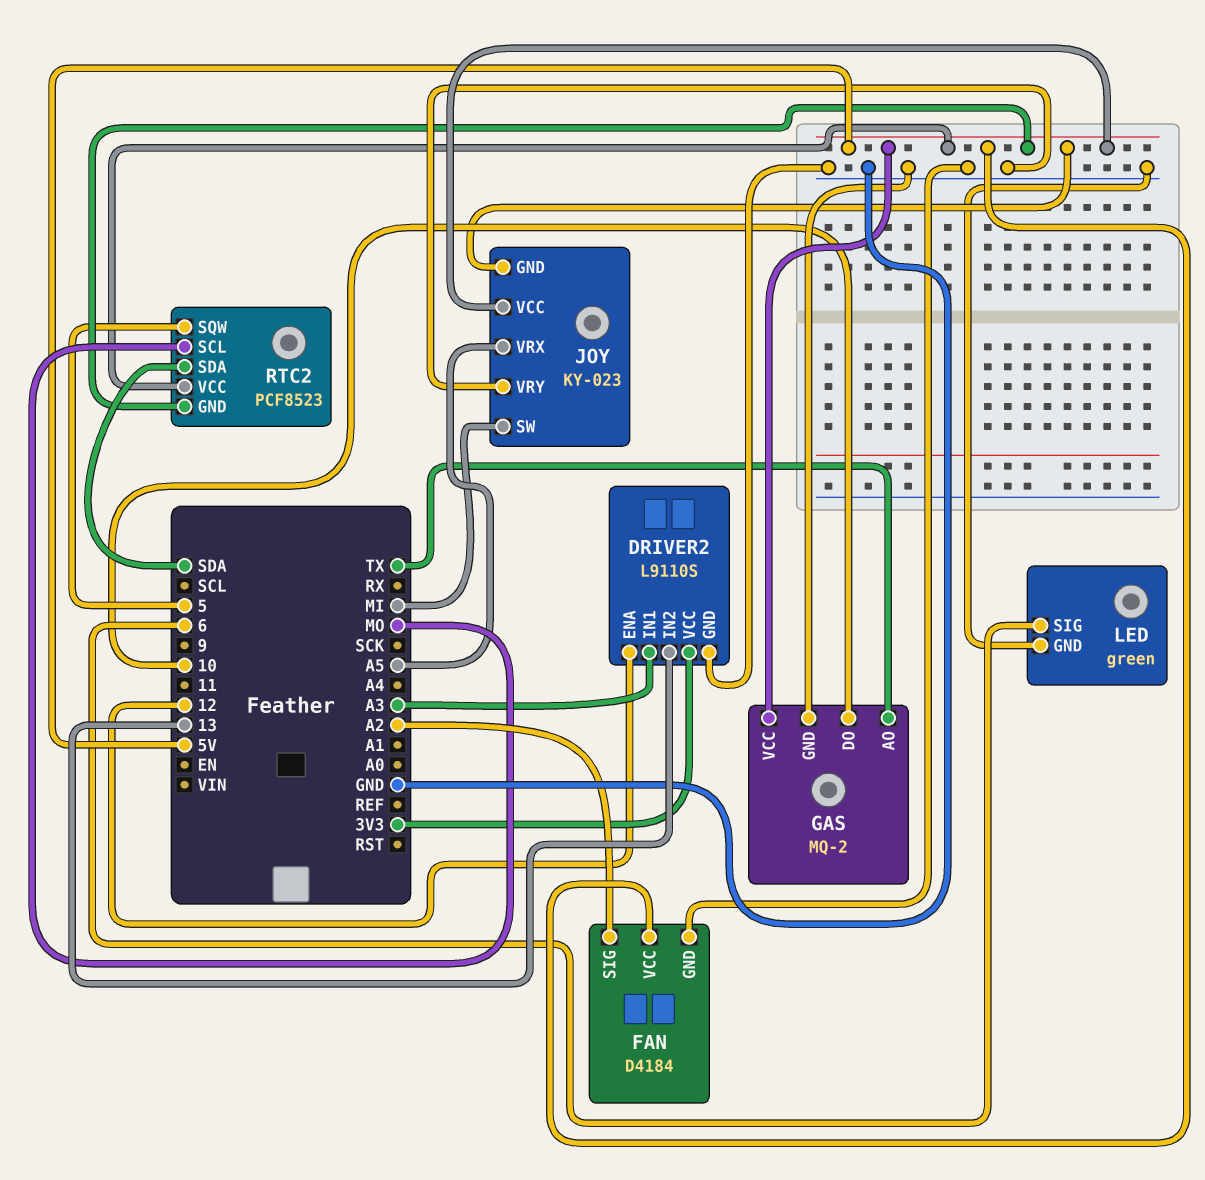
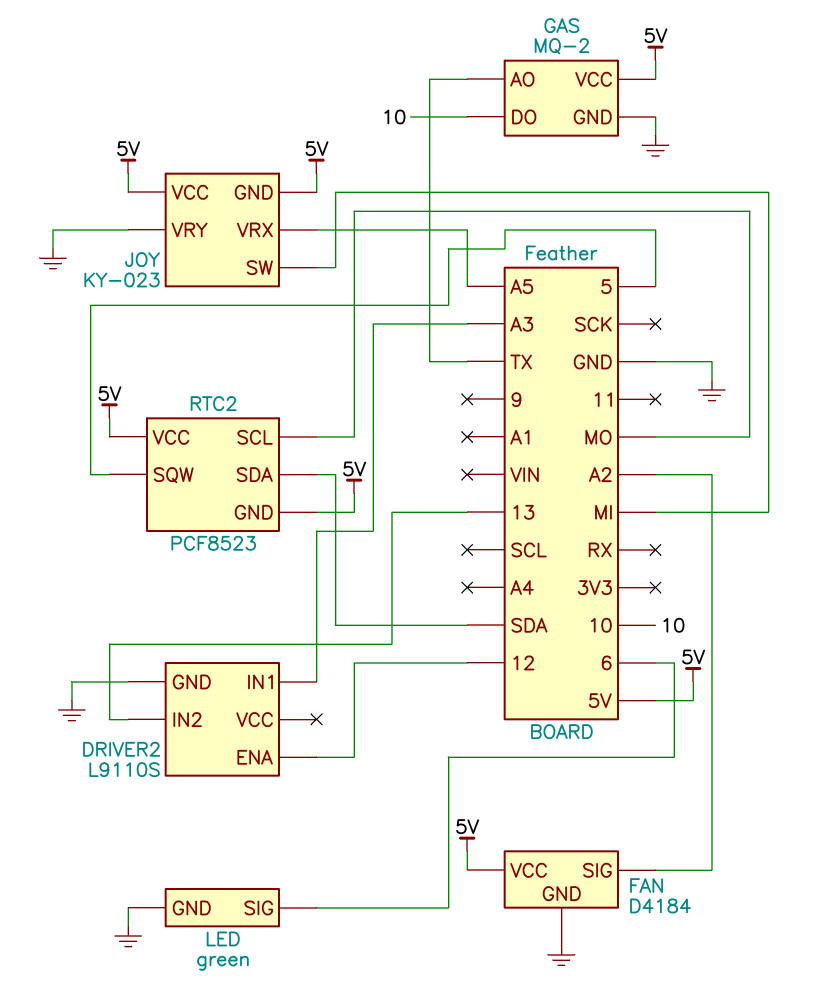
DRIVER2 pin VCC: 3V3 -> none

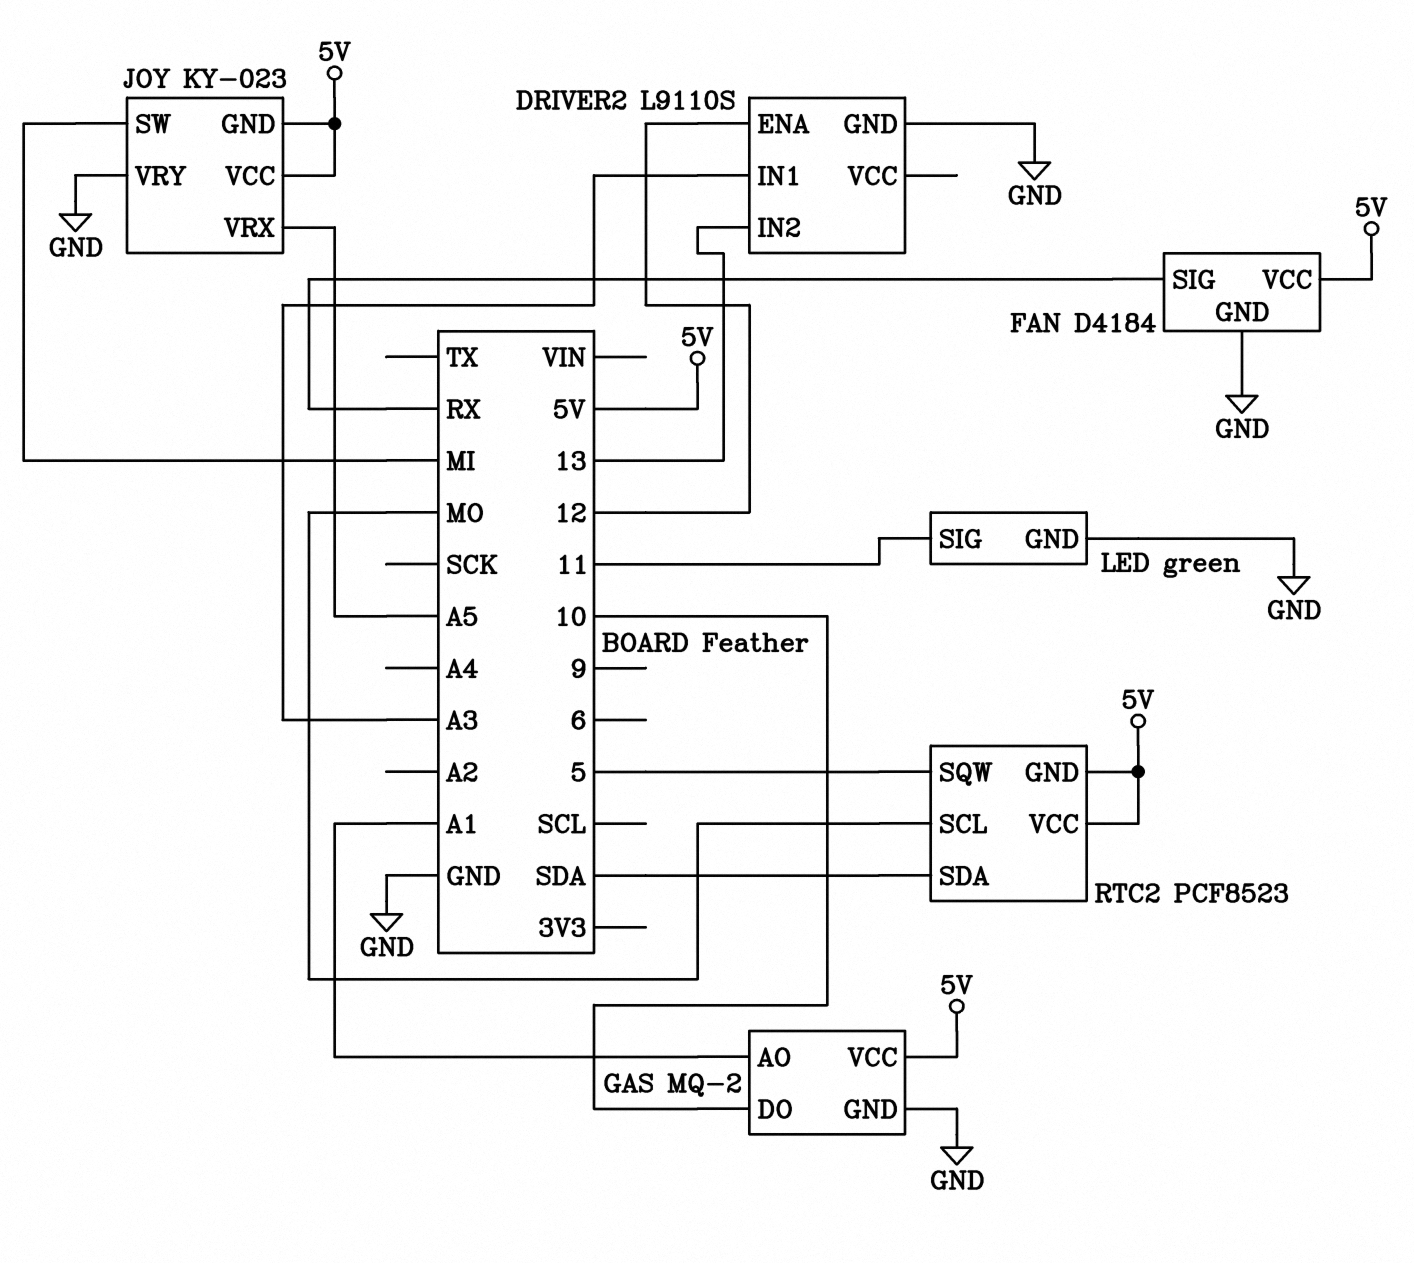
FAN pin SIG: A2 -> RX
GAS pin AO: TX -> A1
LED pin SIG: 6 -> 11

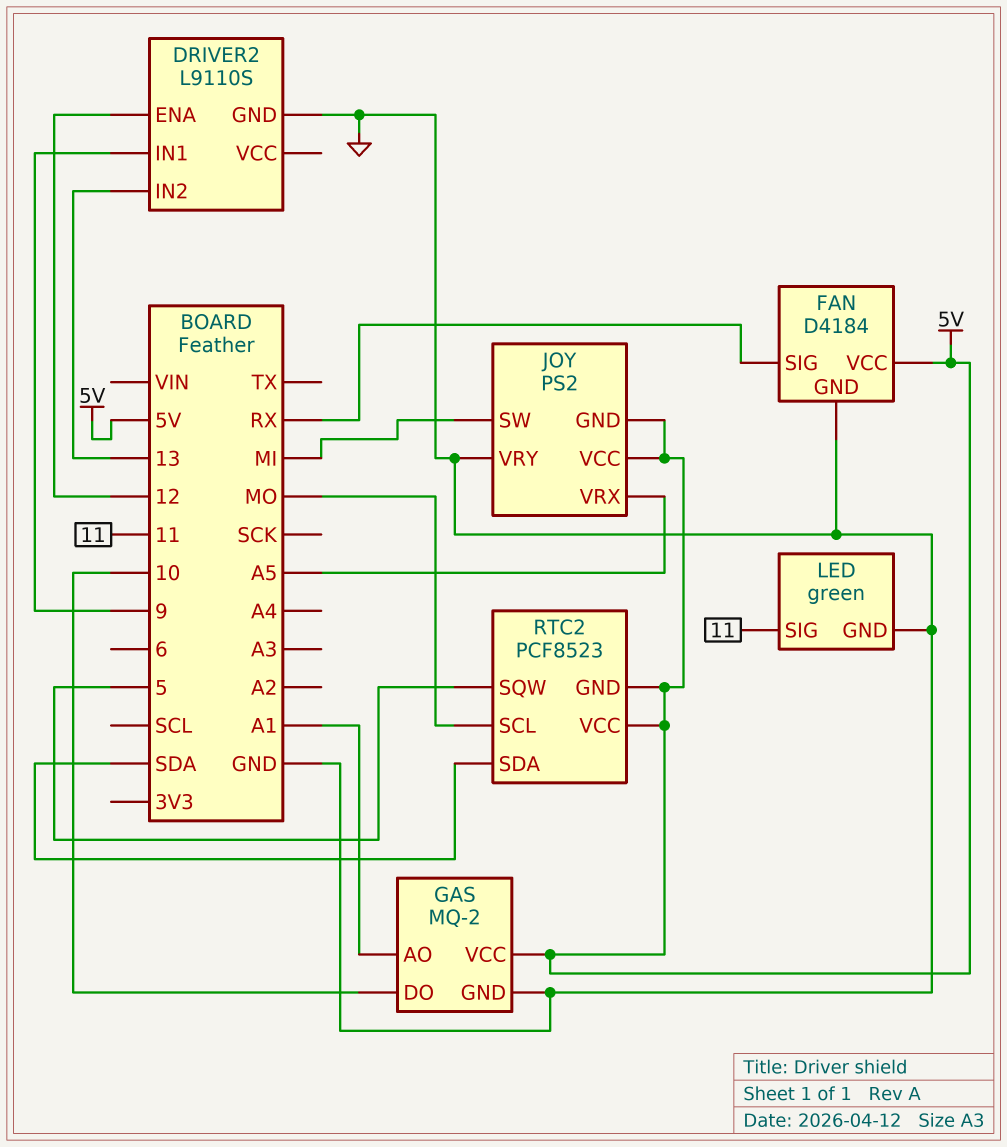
DRIVER2 pin IN1: A3 -> 9
JOY: KY-023 -> PS2

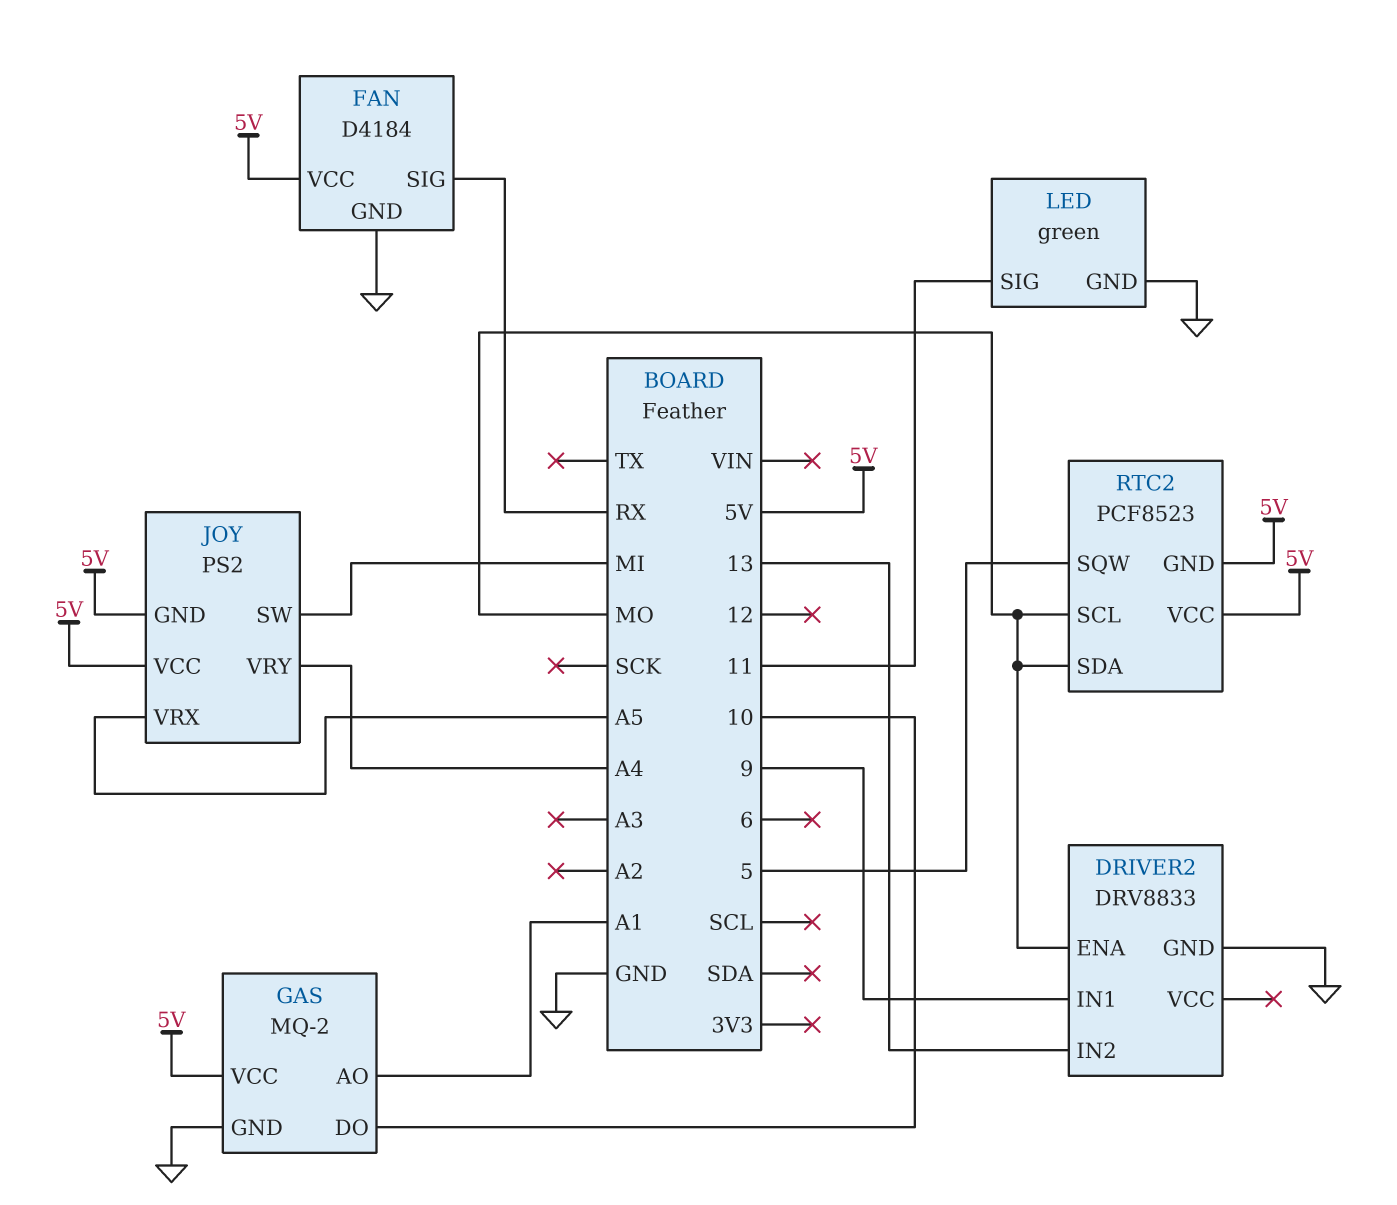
DRIVER2: L9110S -> DRV8833
DRIVER2 pin ENA: 12 -> MO
JOY pin VRY: GND -> A4
RTC2 pin SDA: SDA -> MO

